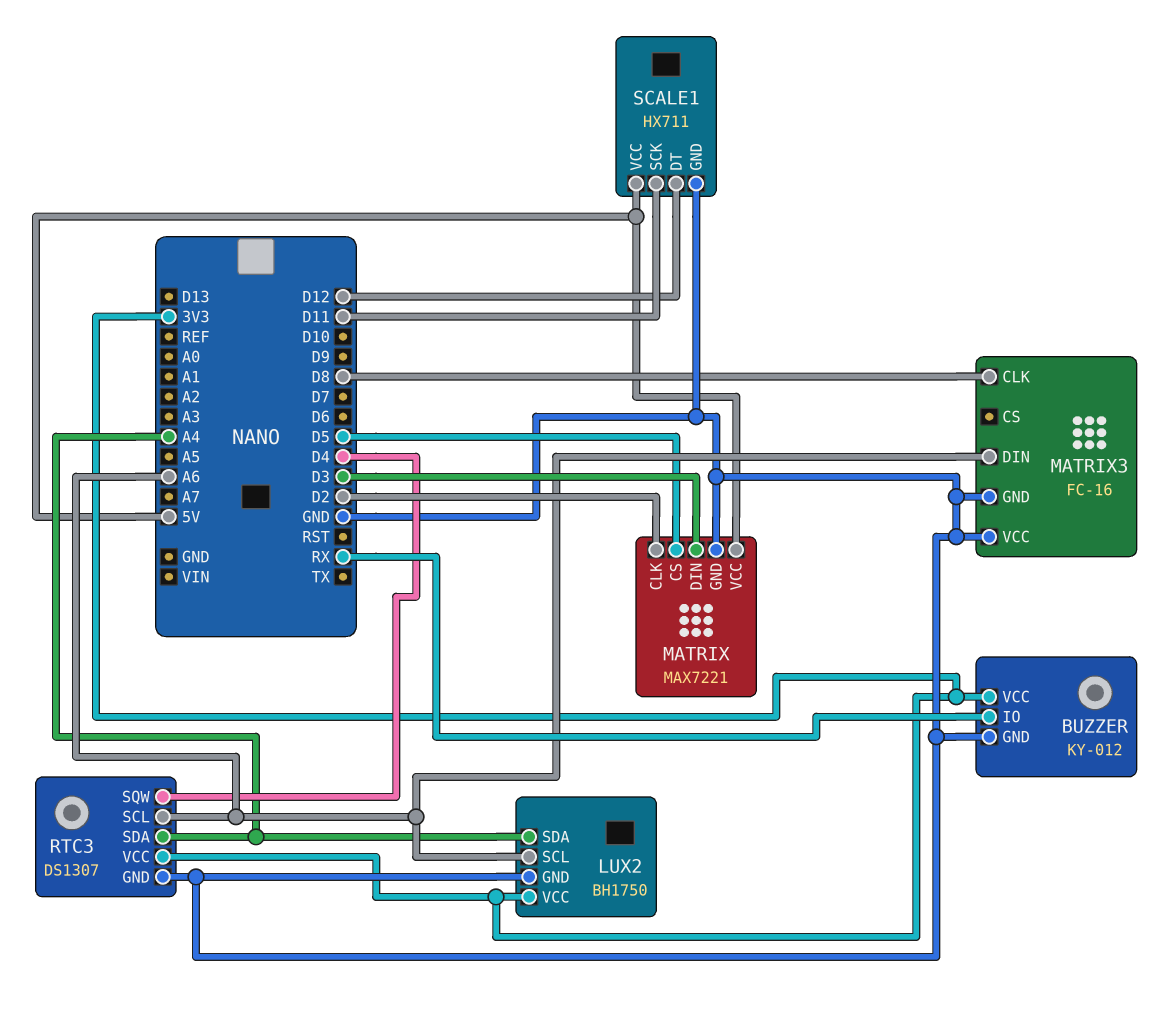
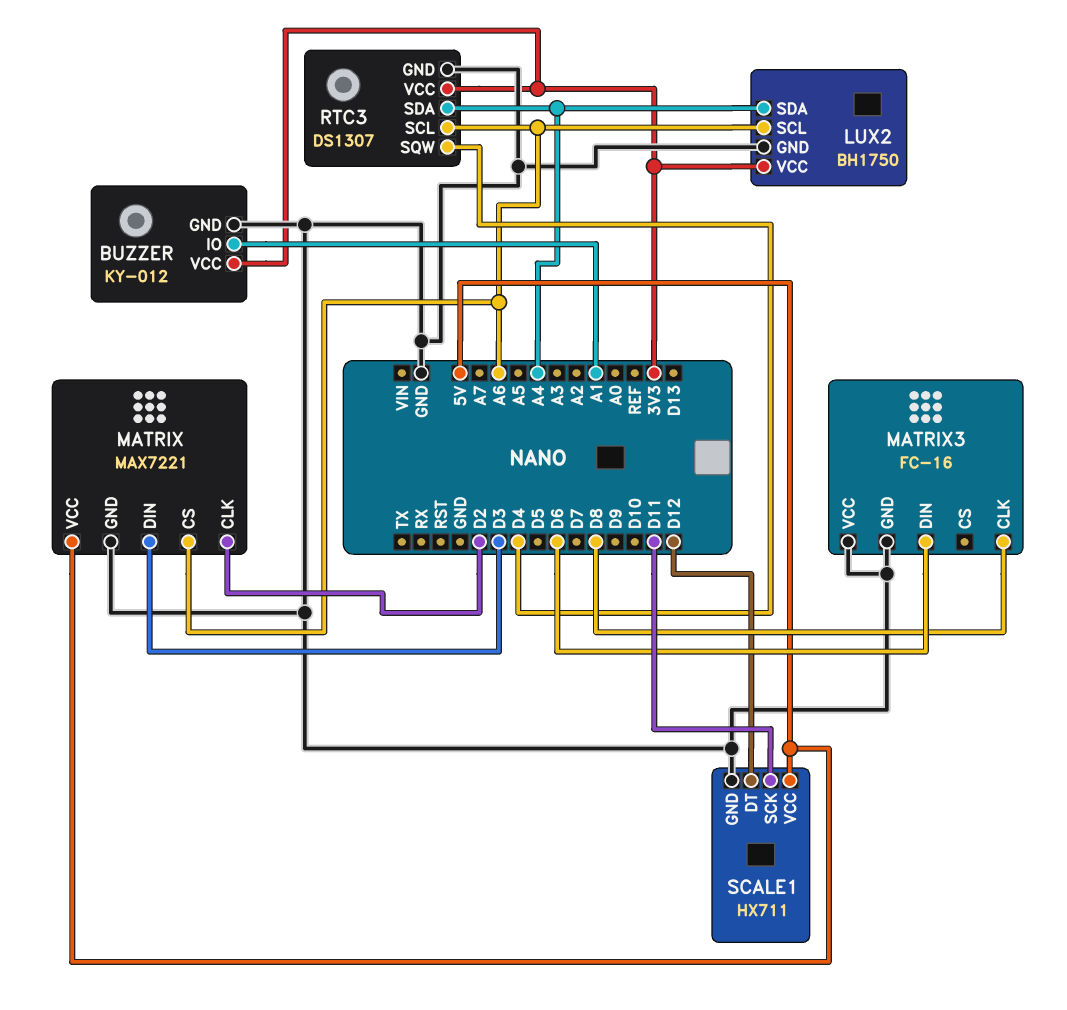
BUZZER pin IO: RX -> A1
MATRIX pin CS: D5 -> A6
MATRIX3 pin DIN: A6 -> D6

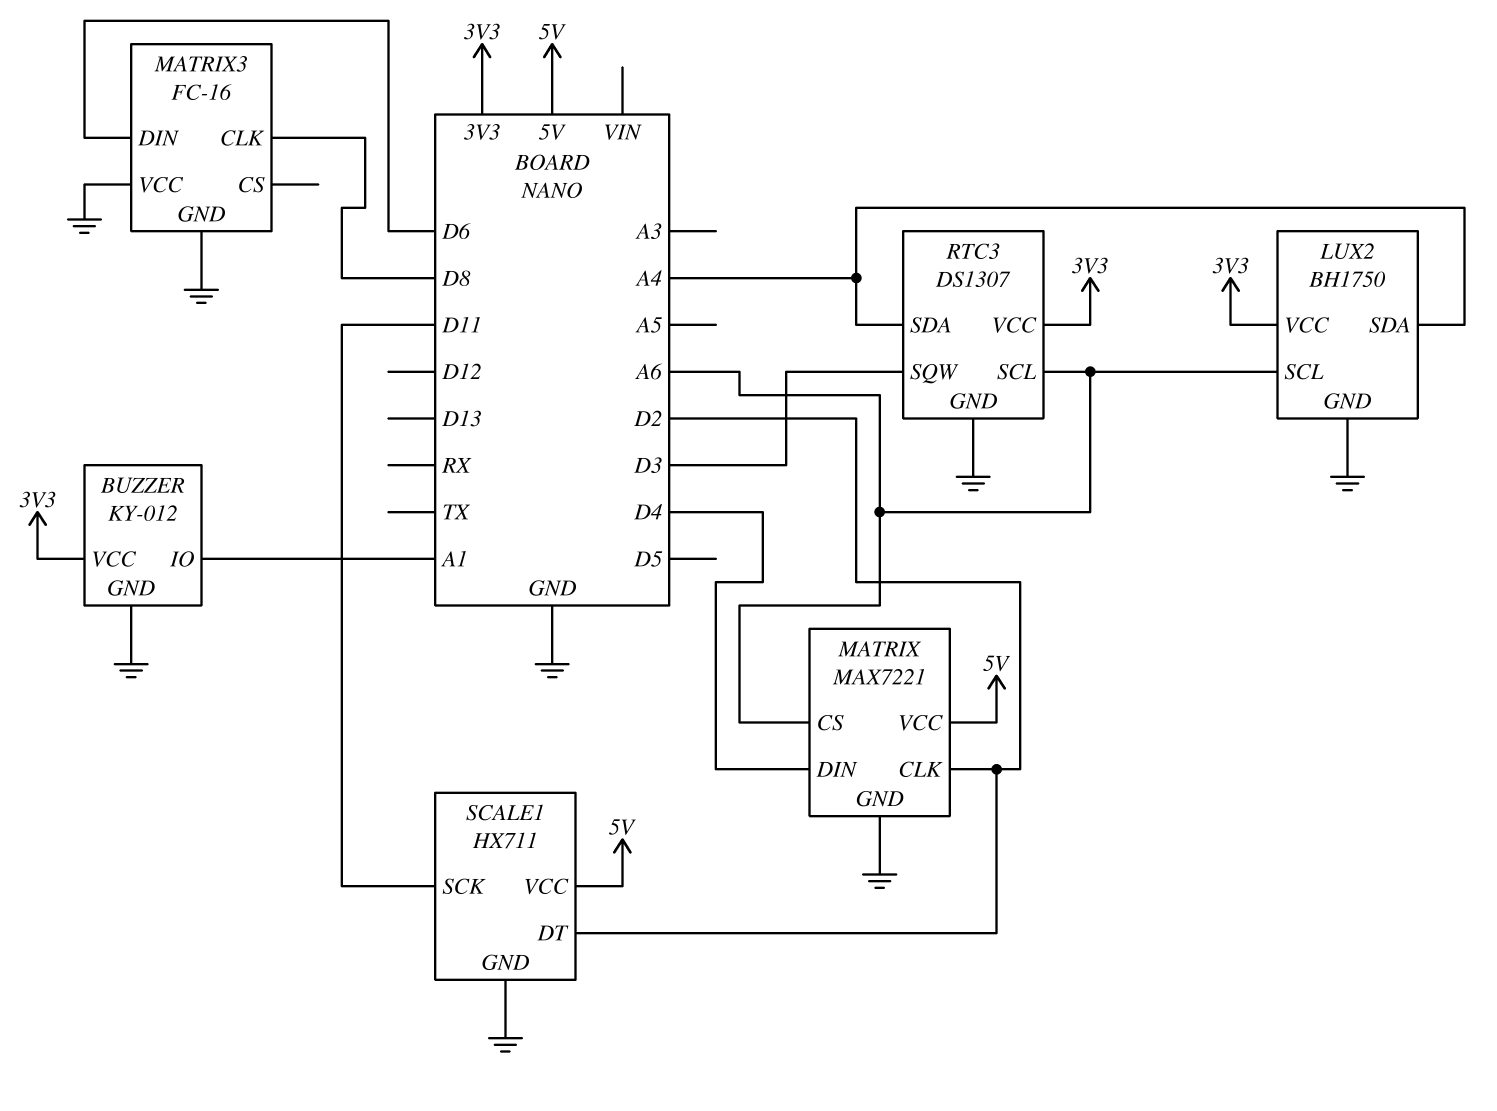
MATRIX pin DIN: D3 -> D4
RTC3 pin SQW: D4 -> D3
SCALE1 pin DT: D12 -> D2

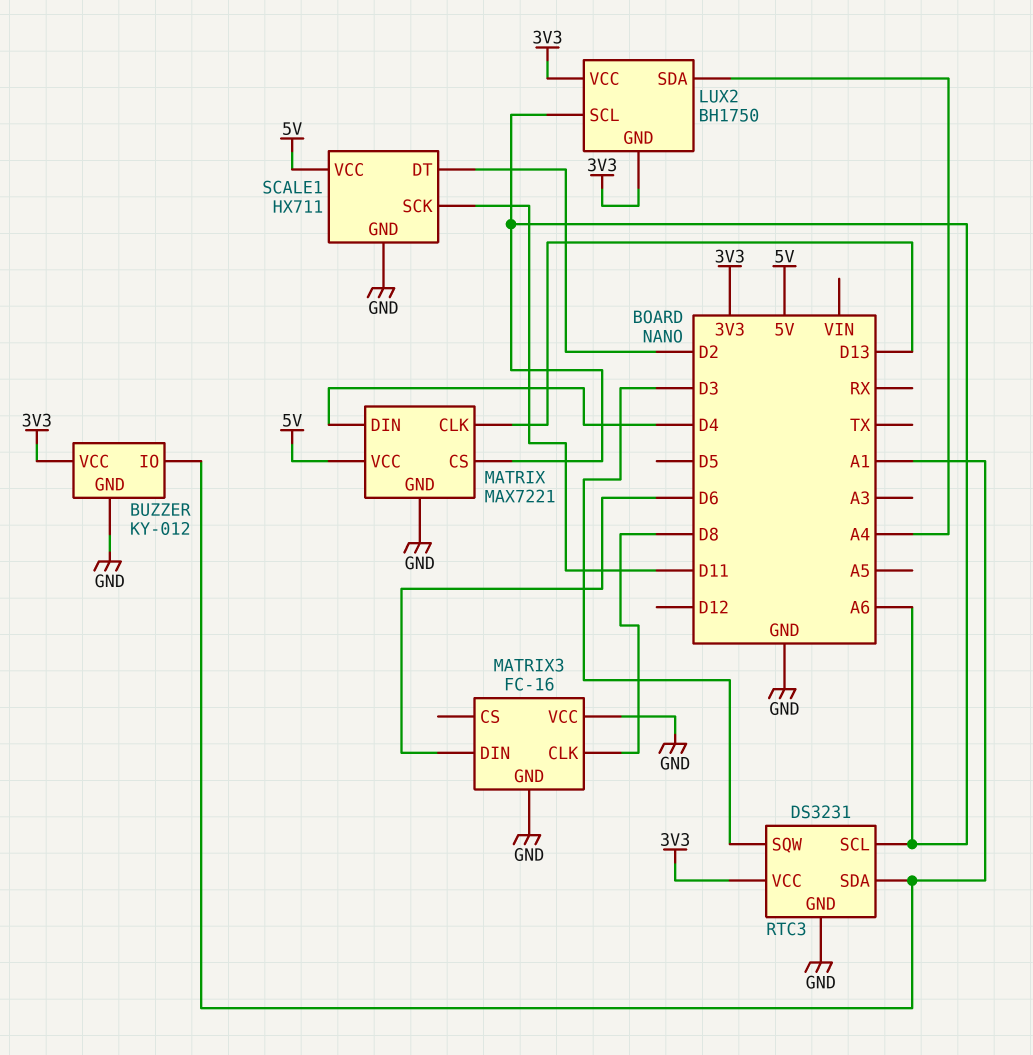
LUX2 pin GND: GND -> 3V3
MATRIX pin CLK: D2 -> D13
RTC3: DS1307 -> DS3231
RTC3 pin SDA: A4 -> A1

